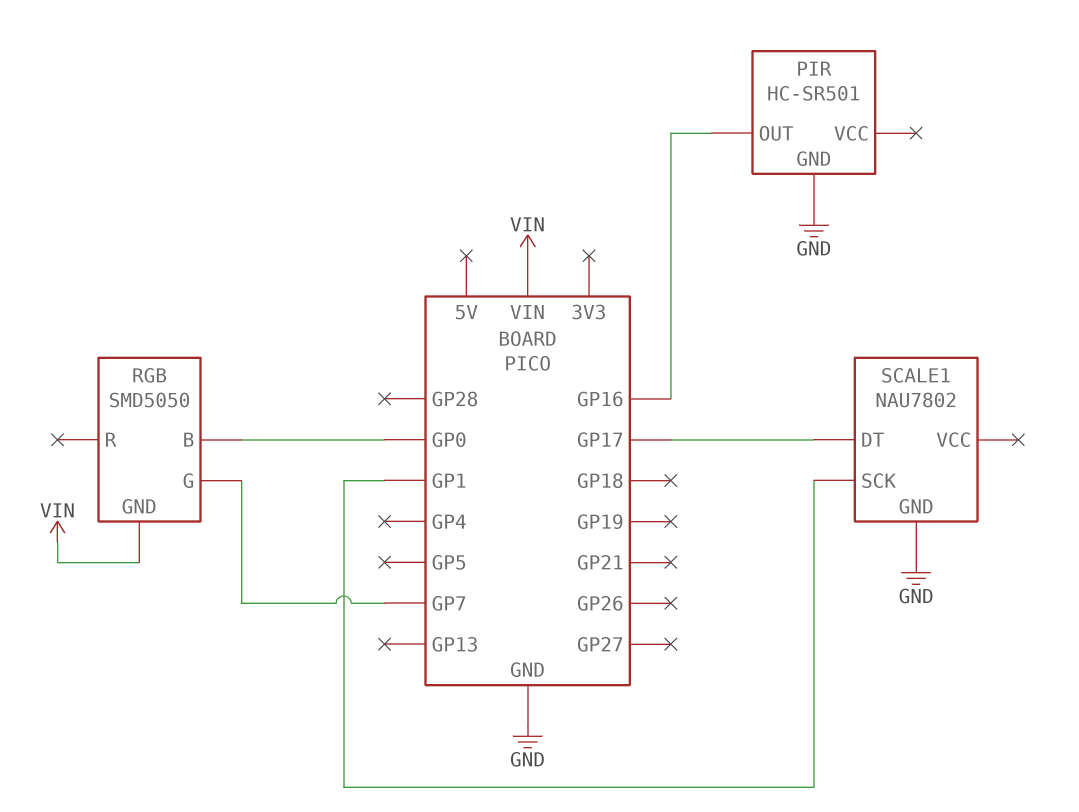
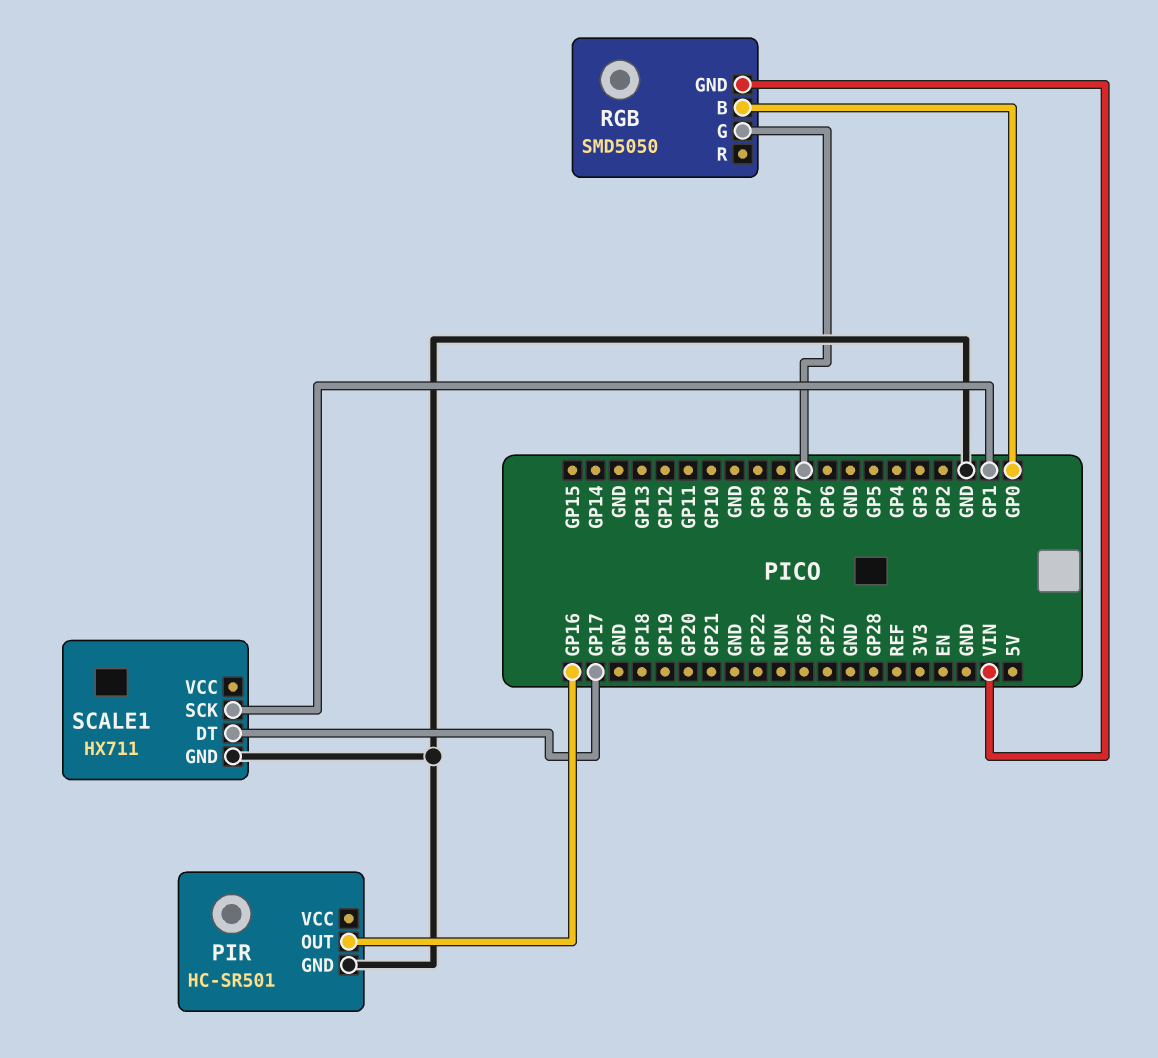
SCALE1: NAU7802 -> HX711

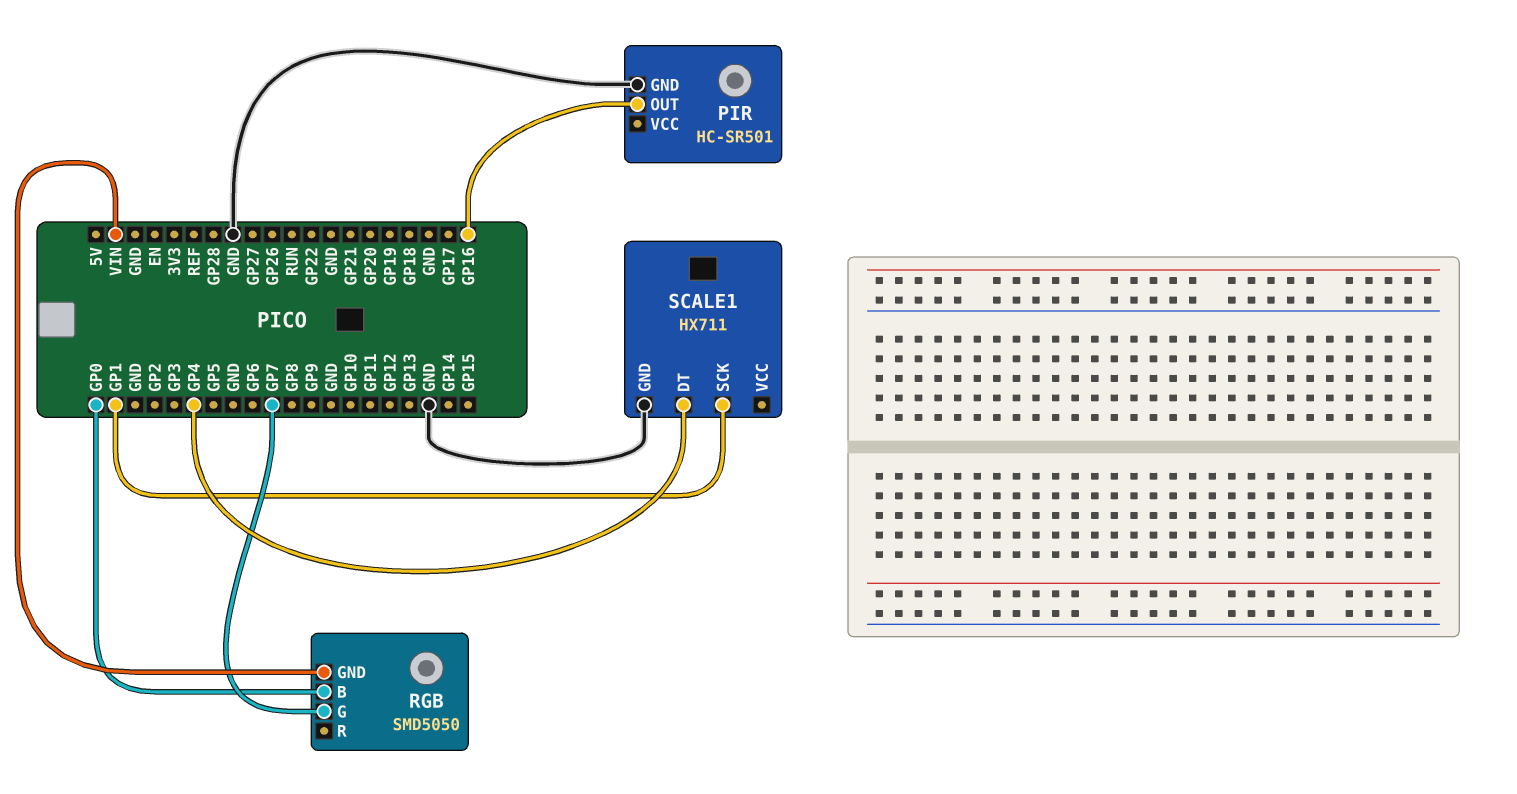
SCALE1 pin DT: GP17 -> GP4

